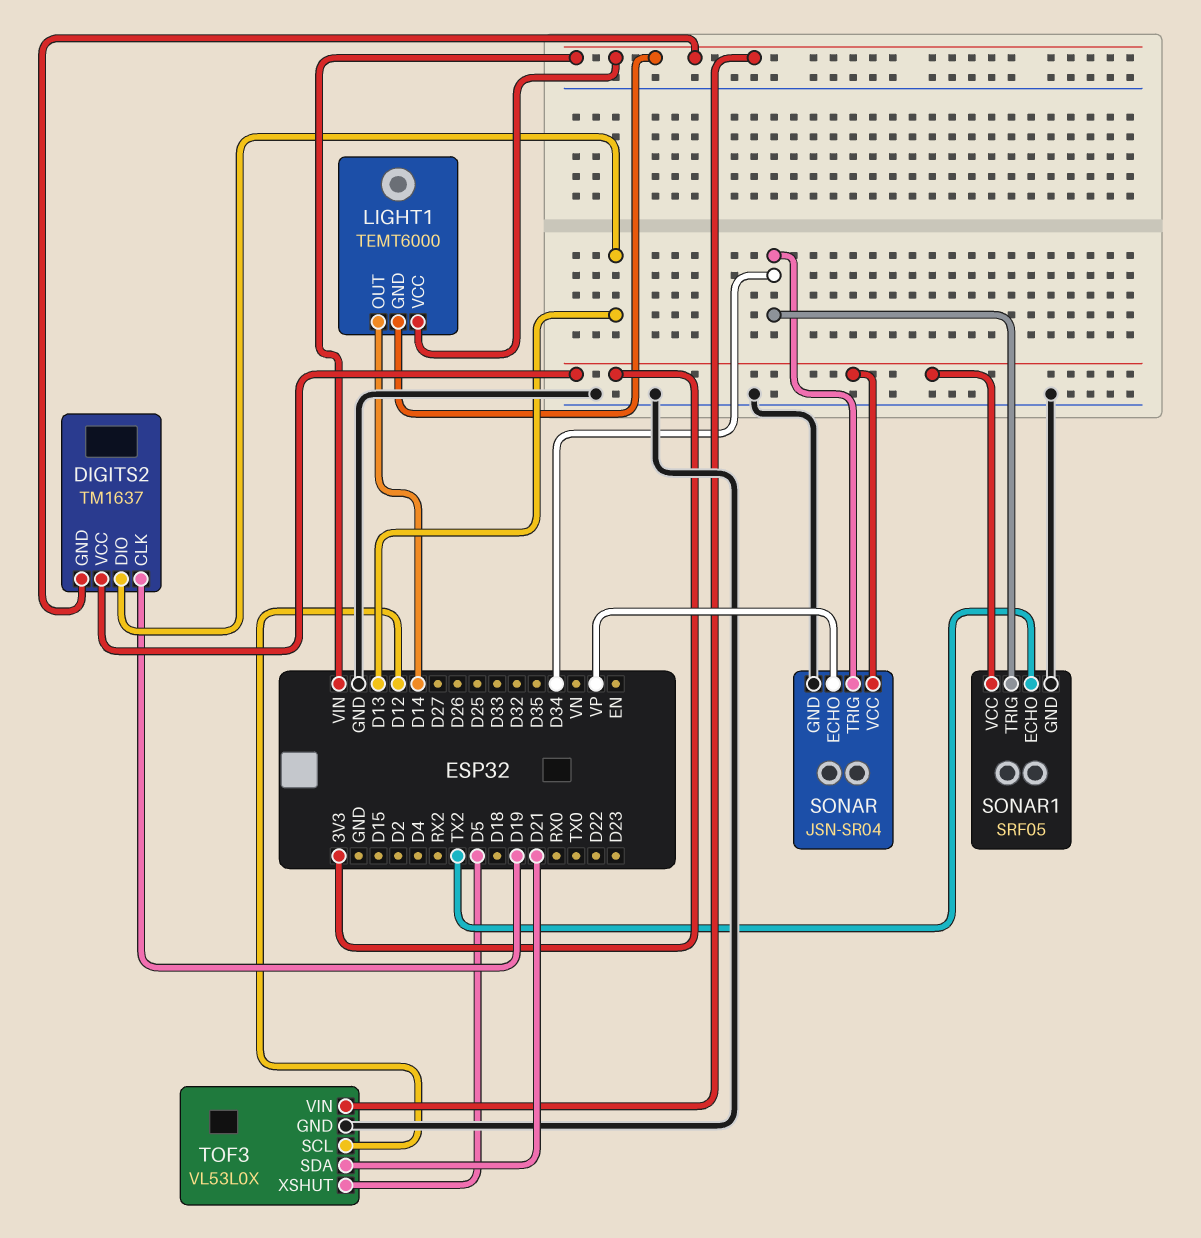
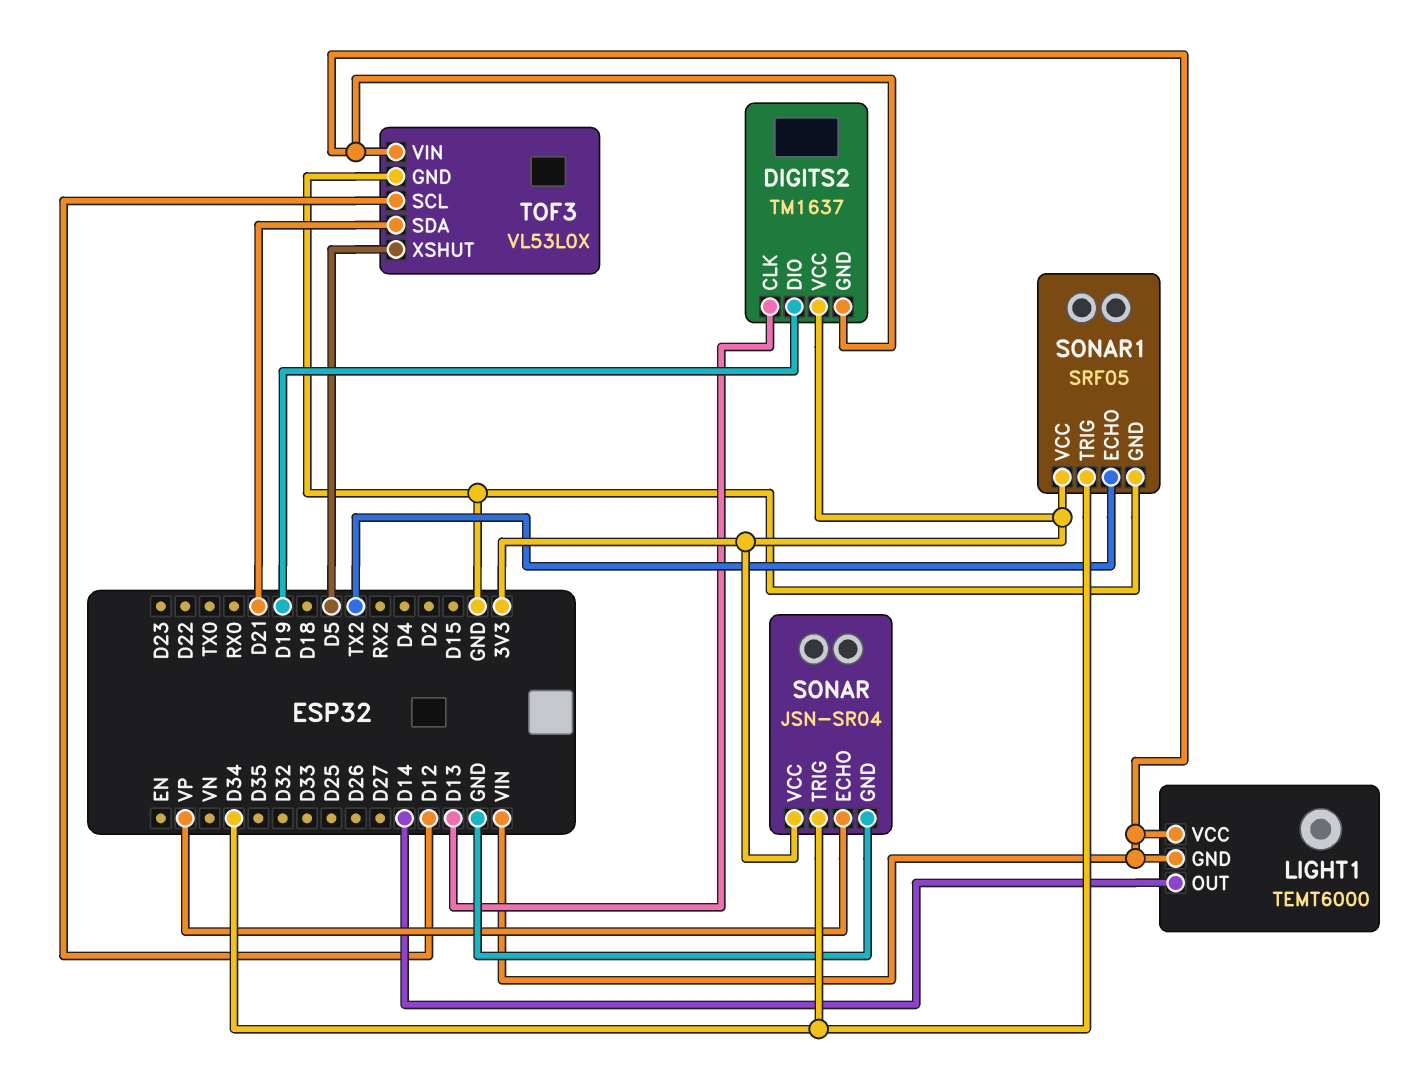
DIGITS2 pin CLK: D19 -> D13
DIGITS2 pin DIO: D13 -> D19

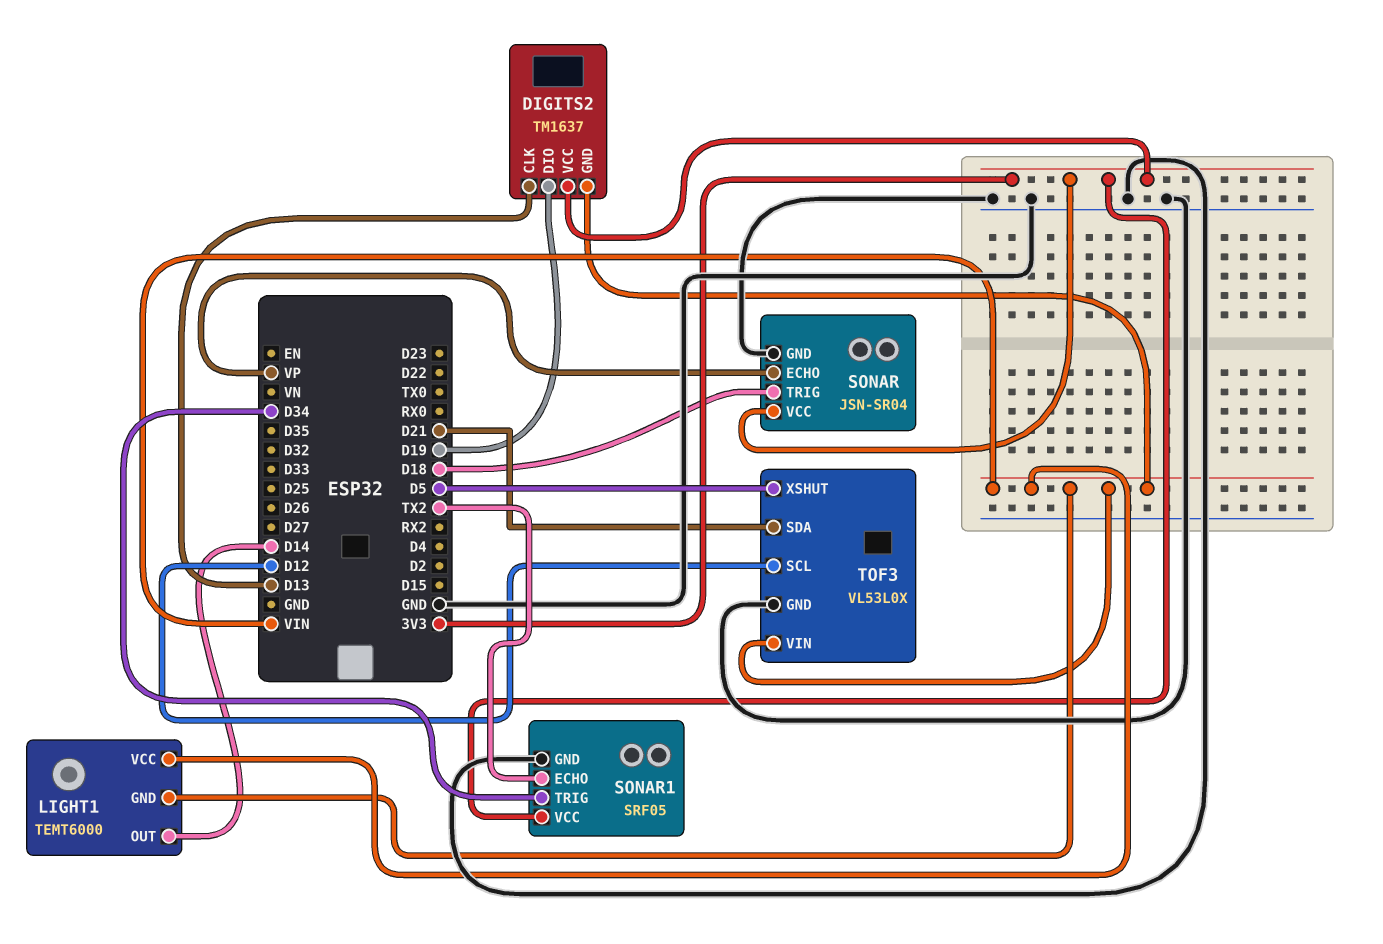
SONAR pin TRIG: D34 -> D18

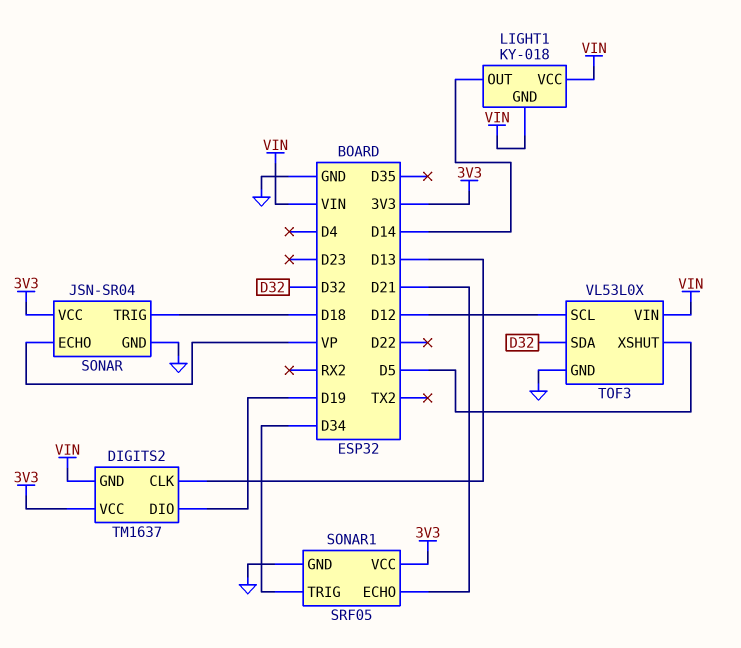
LIGHT1: TEMT6000 -> KY-018
SONAR1 pin ECHO: TX2 -> D21
TOF3 pin SDA: D21 -> D32

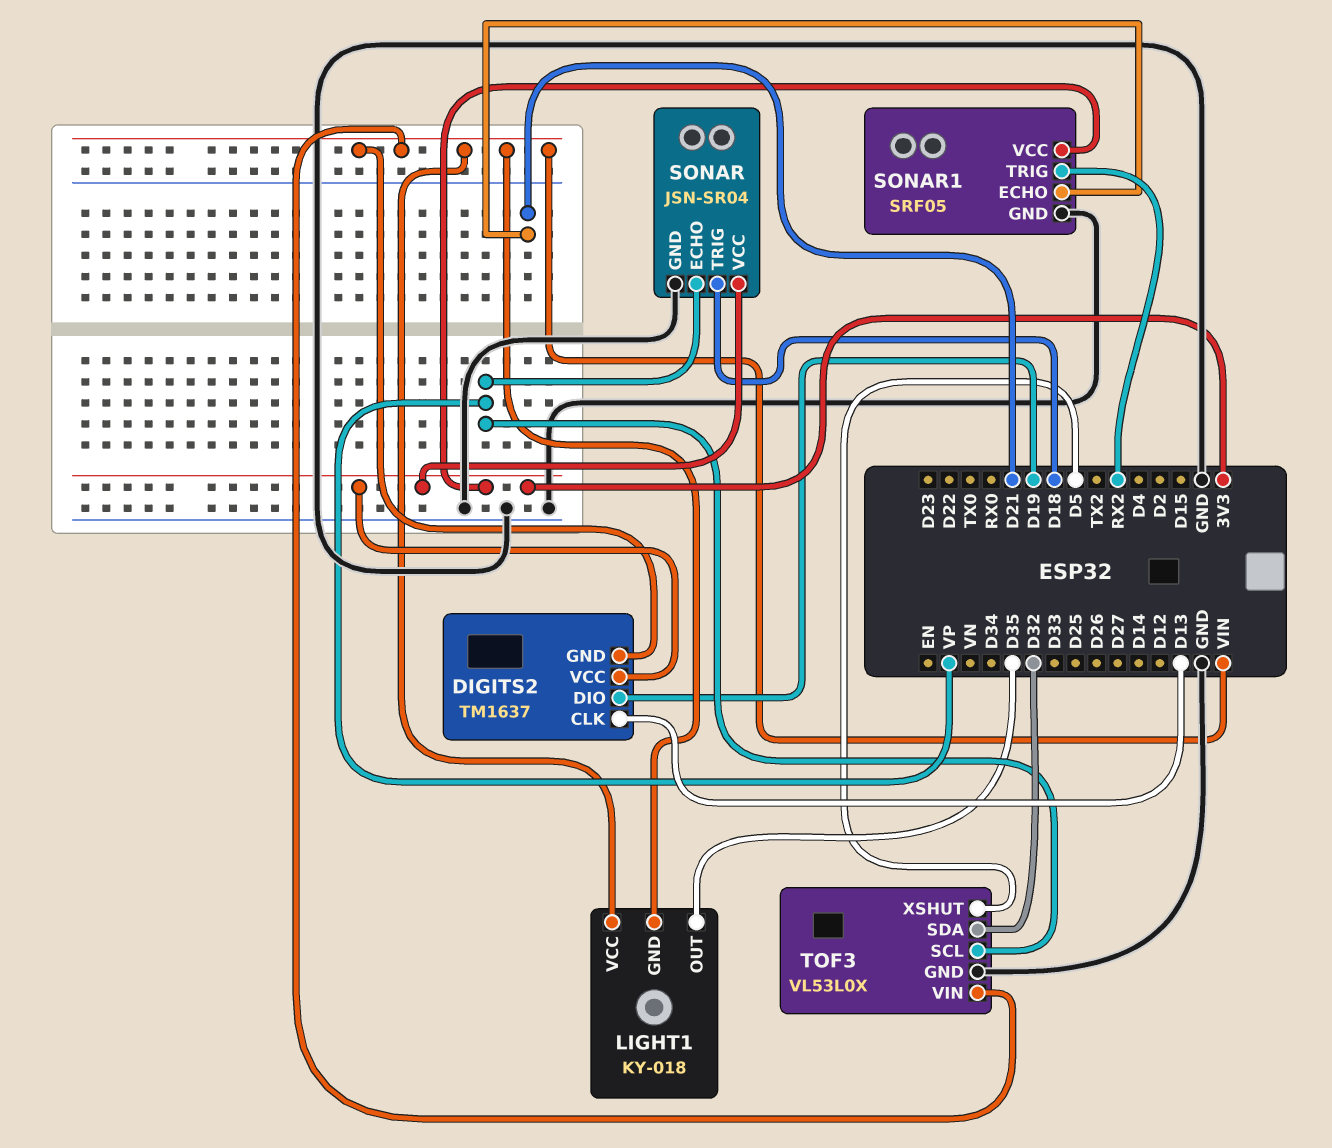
LIGHT1 pin OUT: D14 -> D35
SONAR1 pin TRIG: D34 -> RX2
TOF3 pin SCL: D12 -> VP

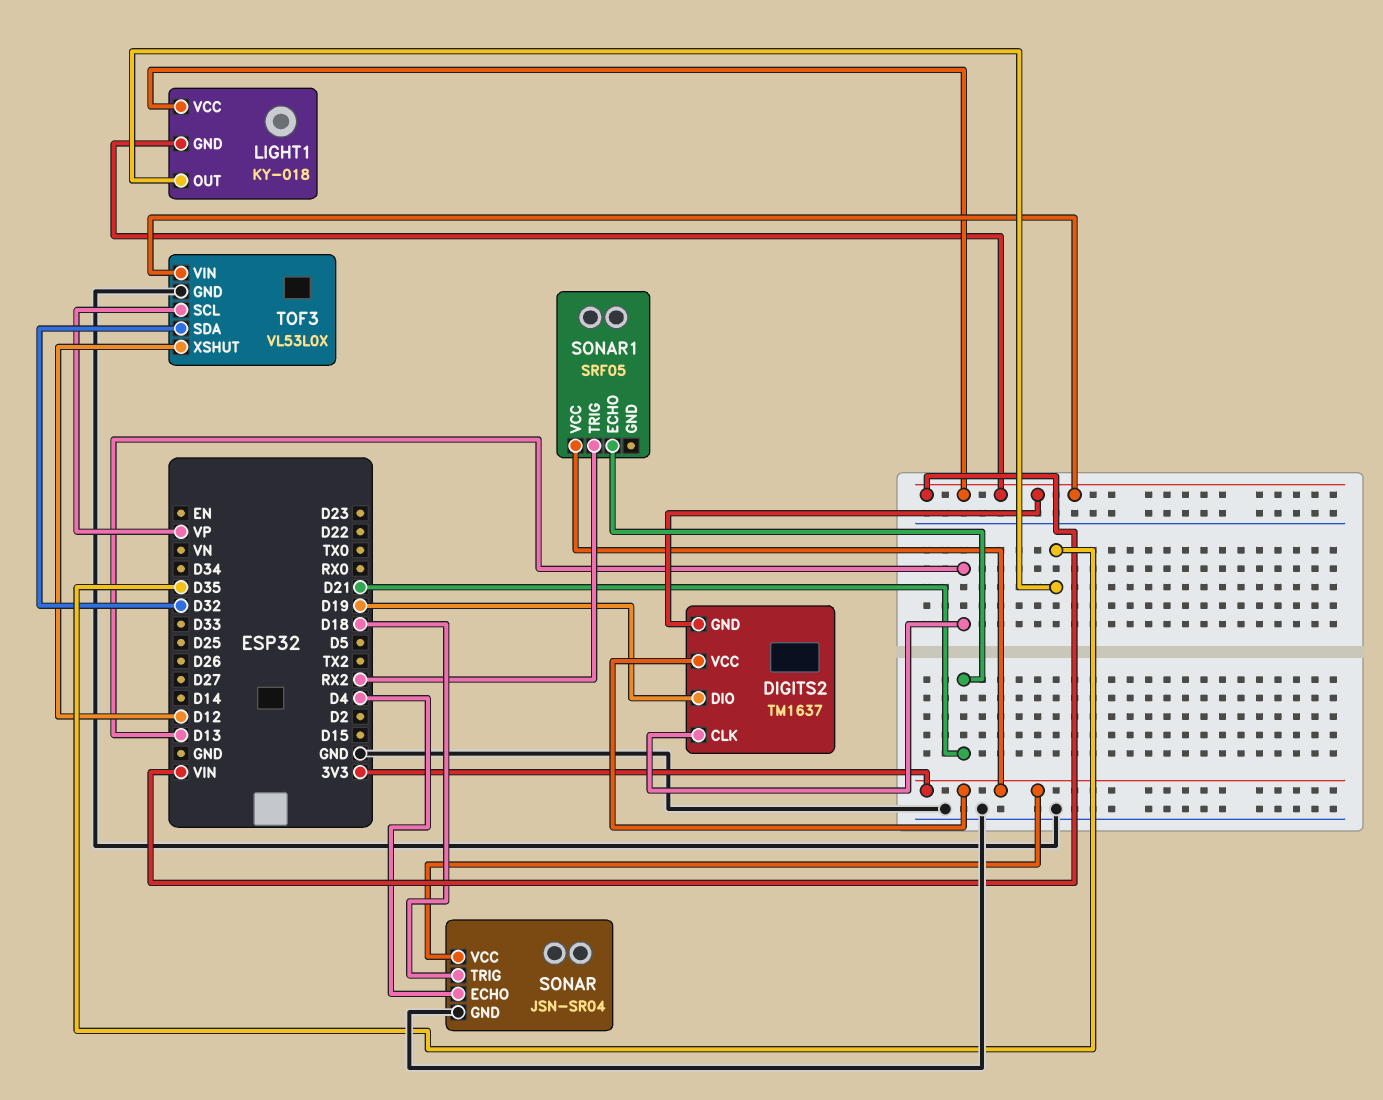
SONAR pin ECHO: VP -> D4
SONAR1 pin GND: GND -> none
TOF3 pin XSHUT: D5 -> D12

